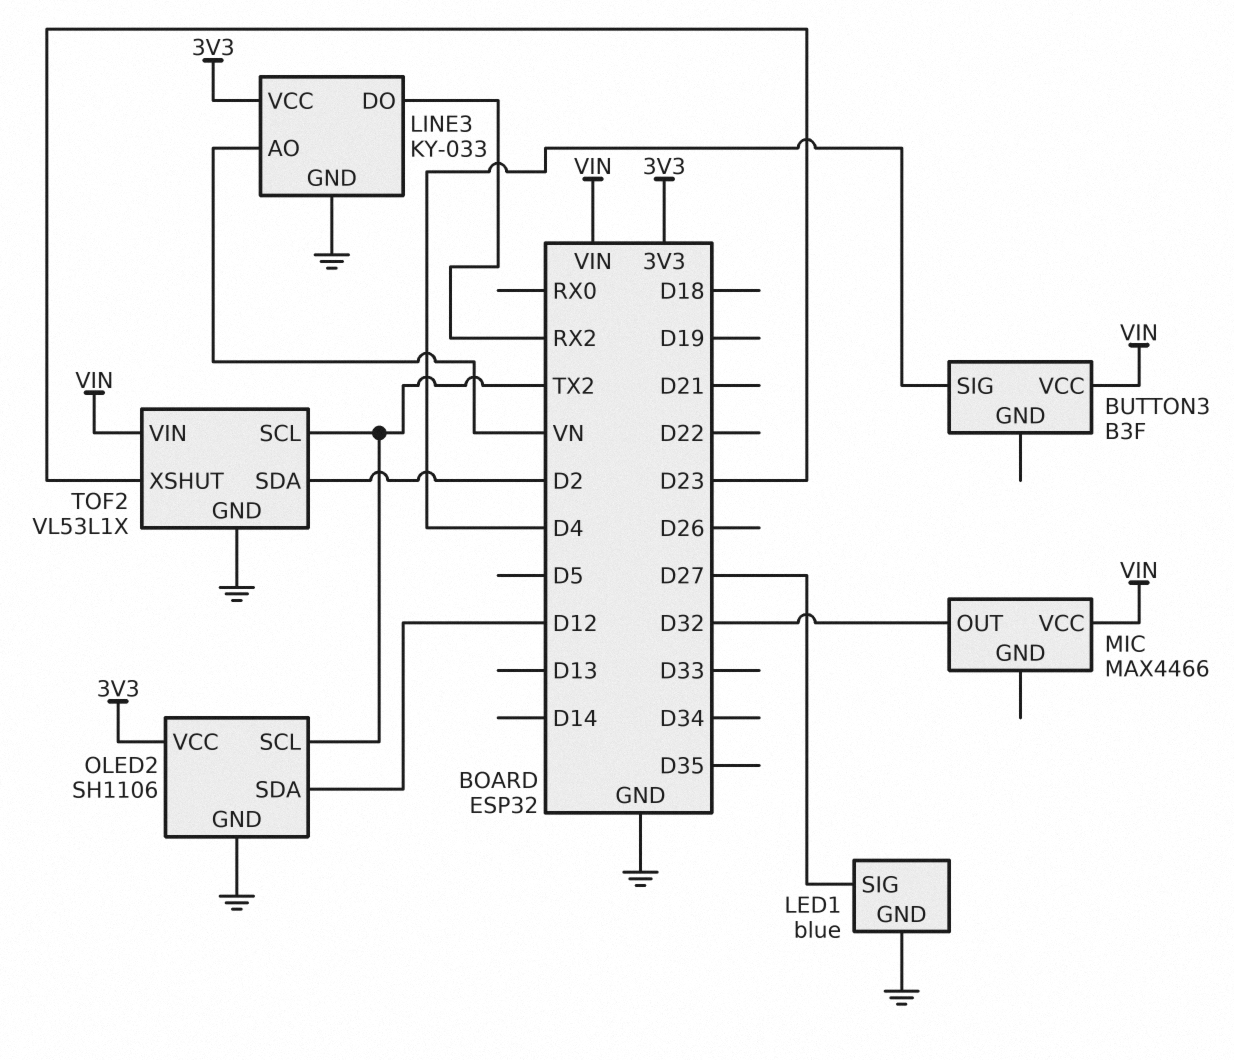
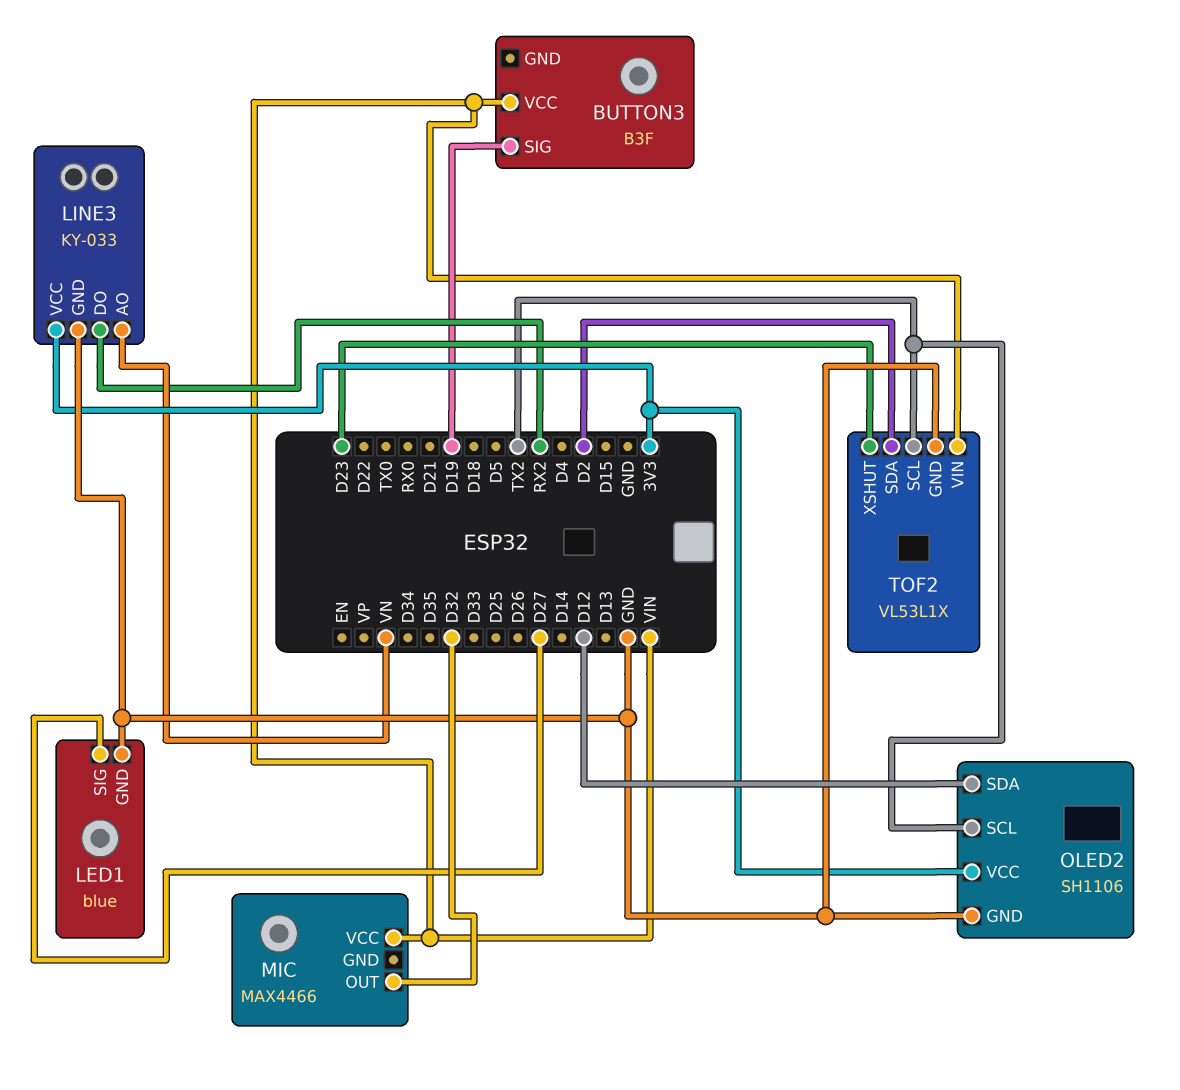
BUTTON3 pin SIG: D4 -> D19

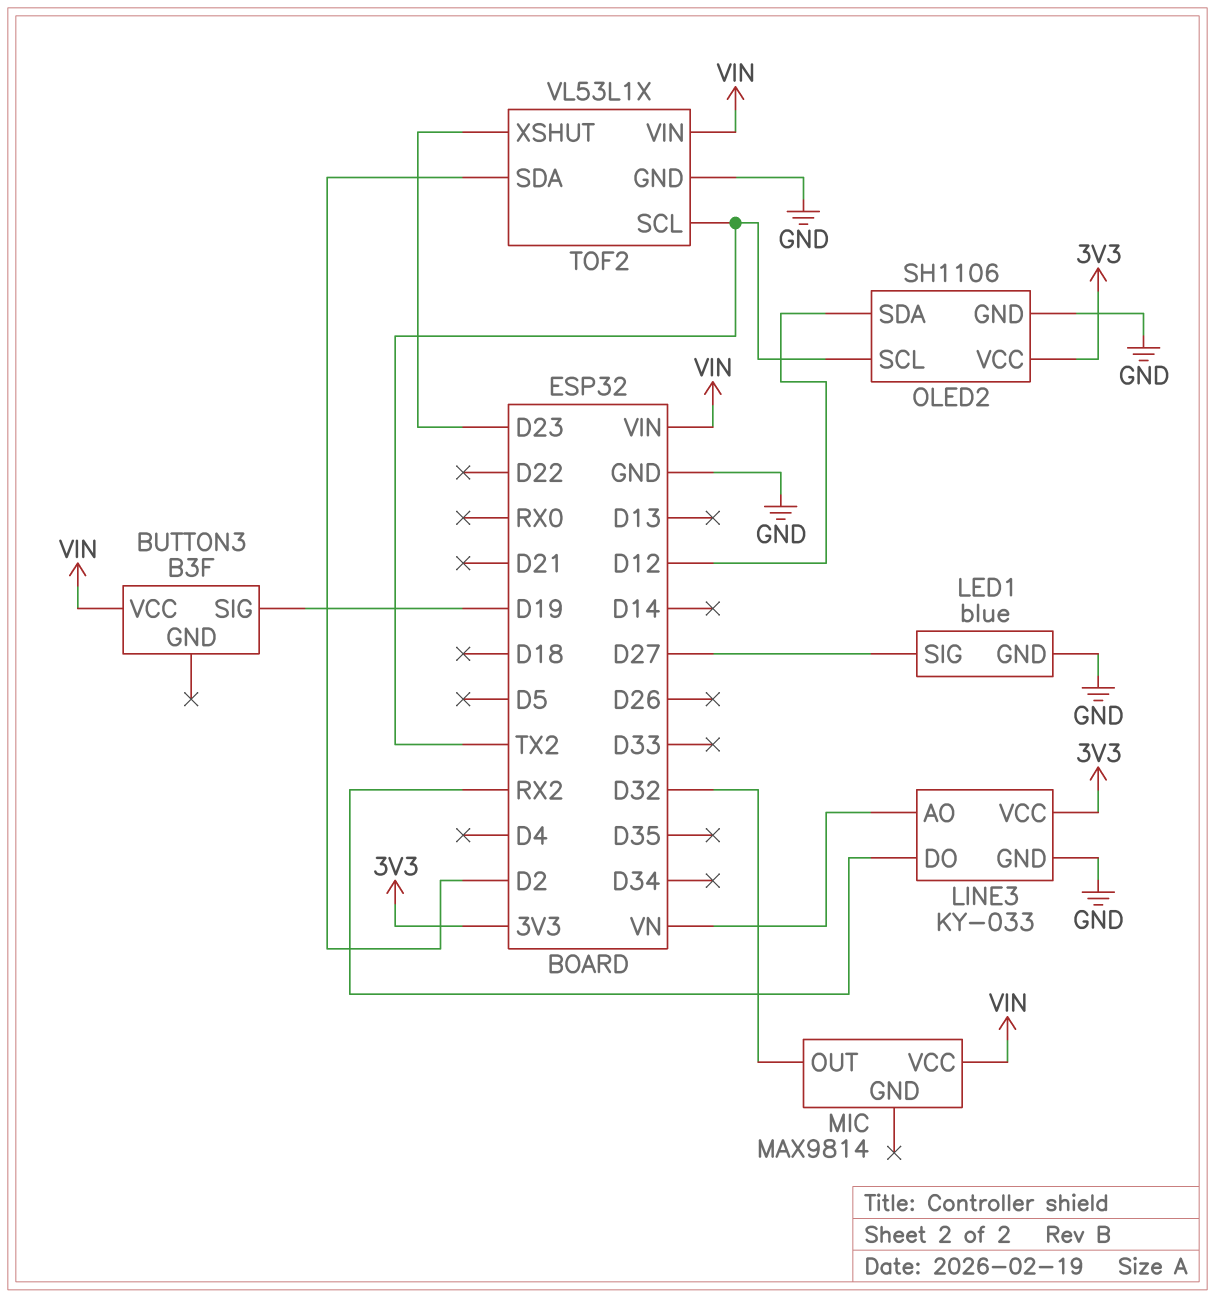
MIC: MAX4466 -> MAX9814

